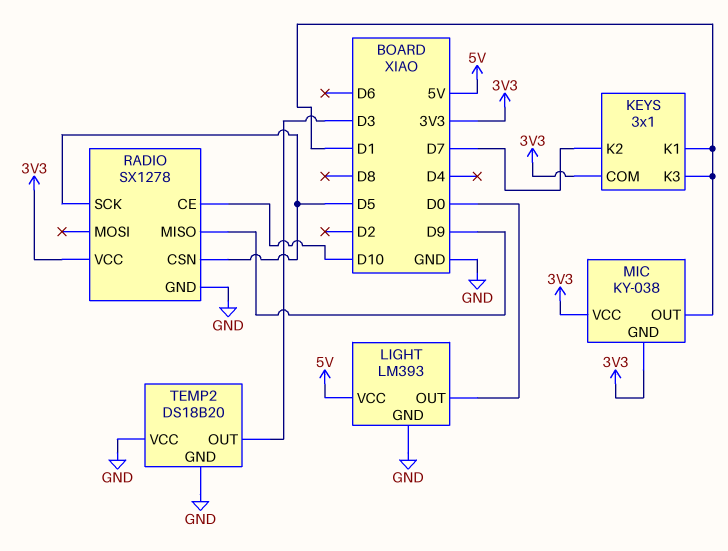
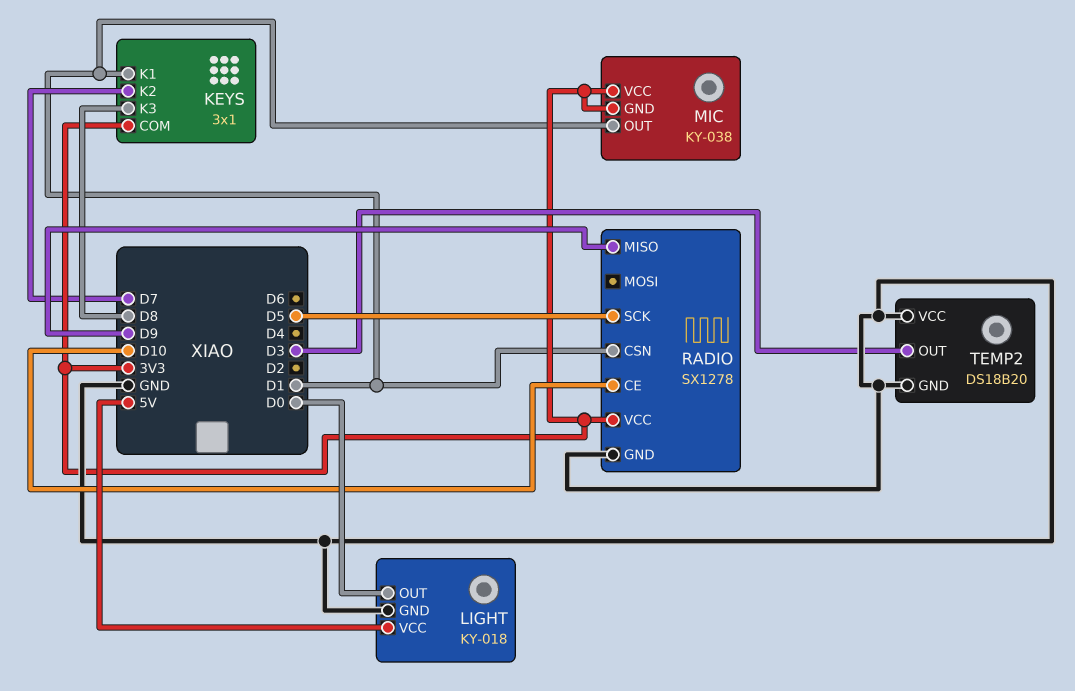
KEYS pin K3: D1 -> D8
LIGHT: LM393 -> KY-018
RADIO pin CSN: D5 -> D1

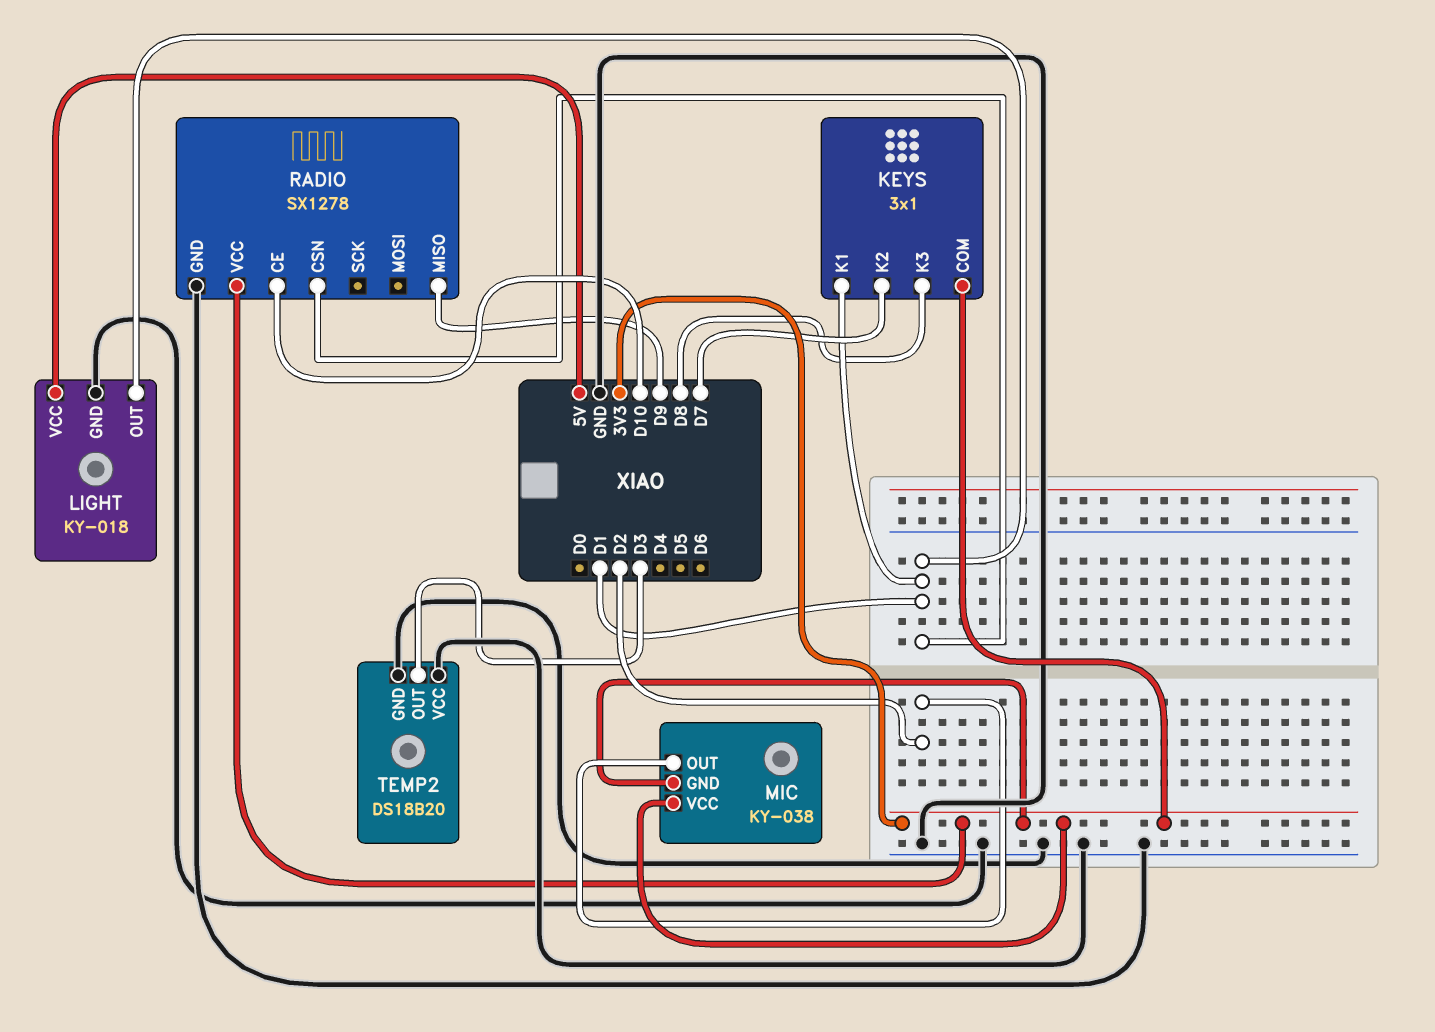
LIGHT pin OUT: D0 -> D1
MIC pin OUT: D1 -> D2
RADIO pin SCK: D5 -> none

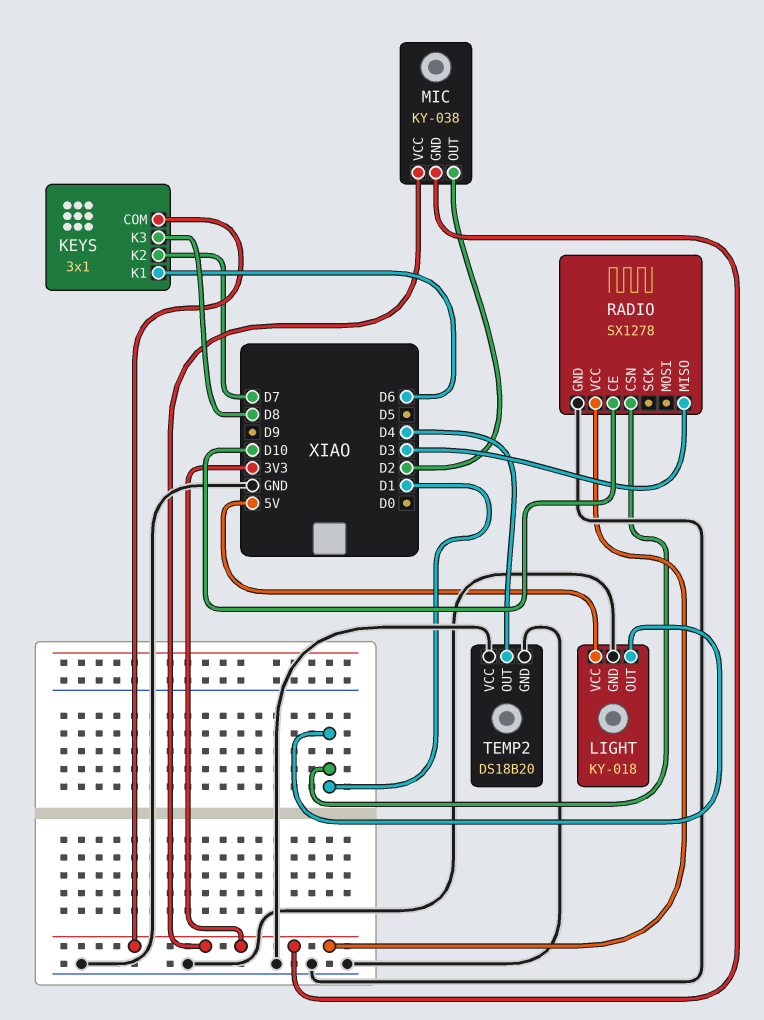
KEYS pin K1: D1 -> D6
RADIO pin MISO: D9 -> D3
TEMP2 pin OUT: D3 -> D4

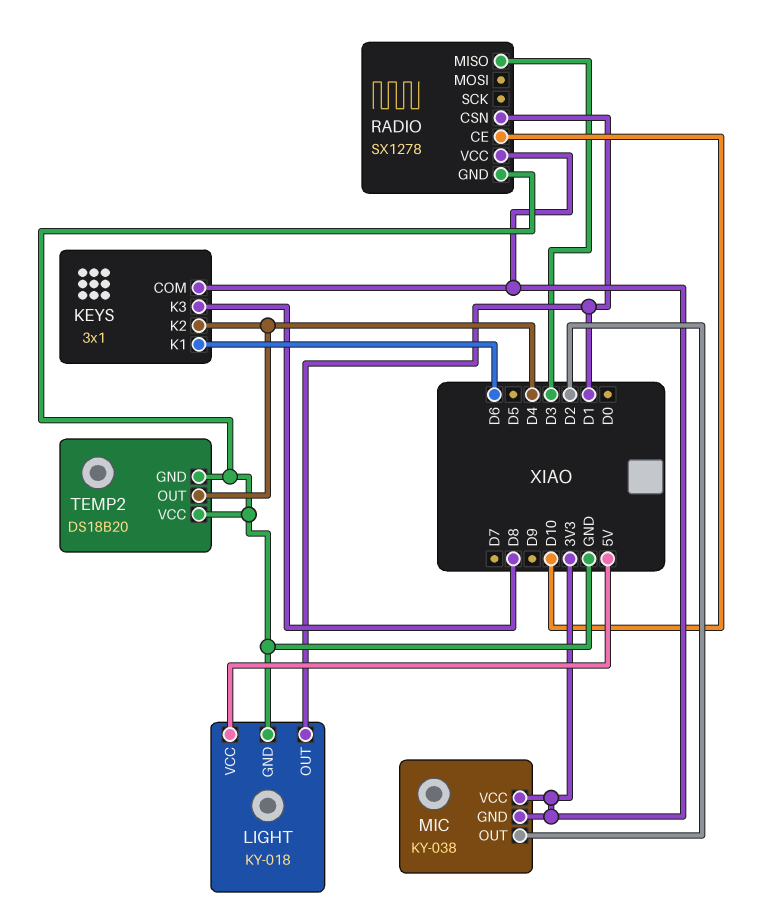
KEYS pin K2: D7 -> D4

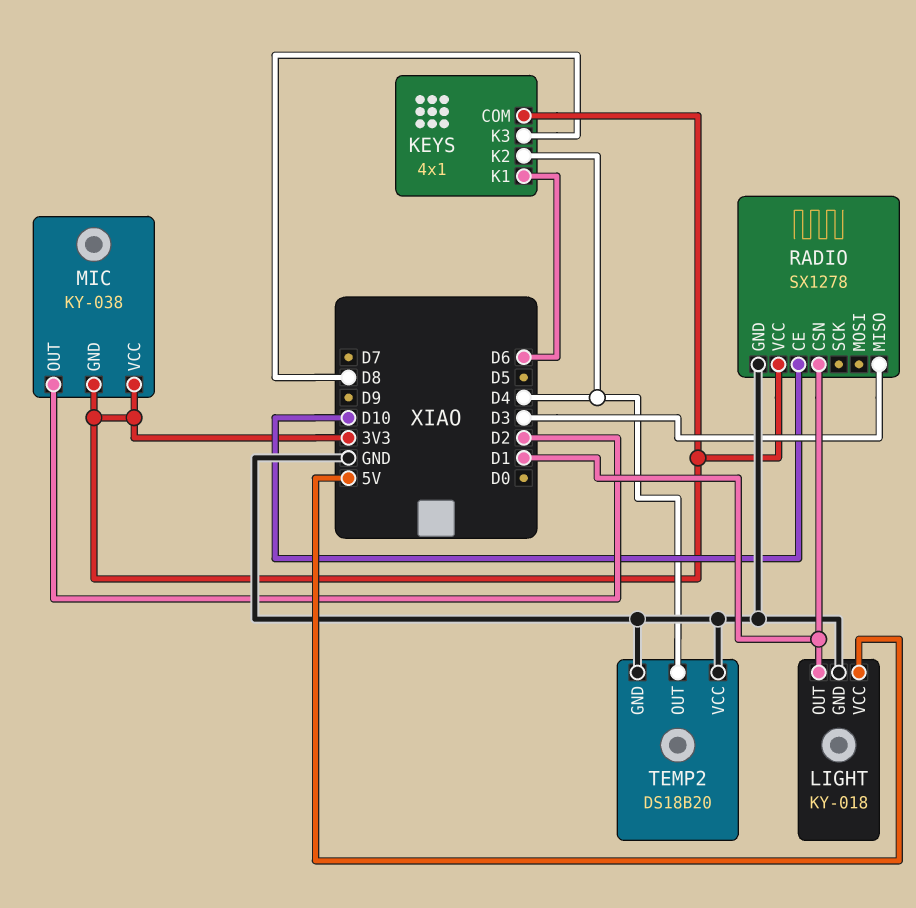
KEYS: 3x1 -> 4x1

